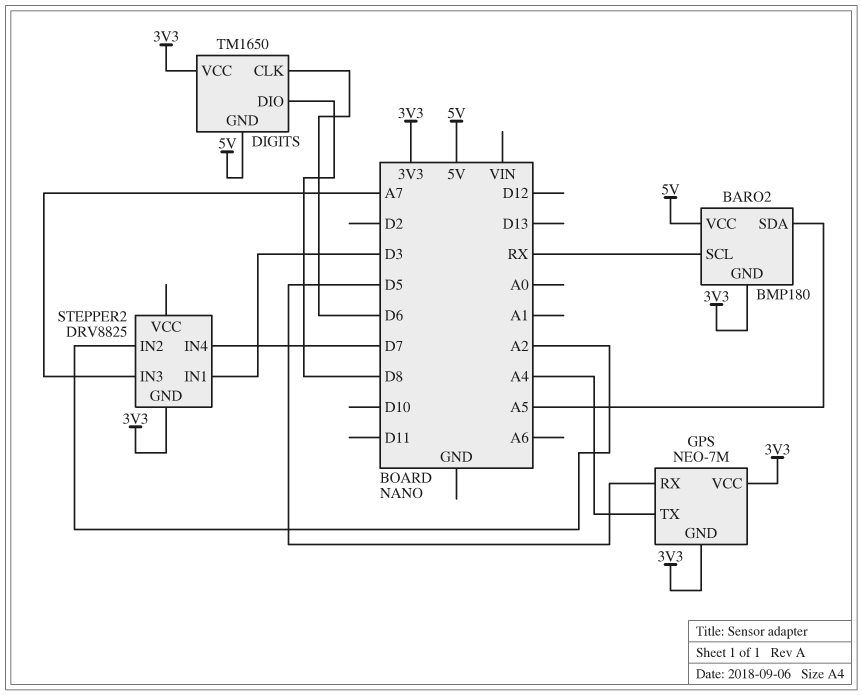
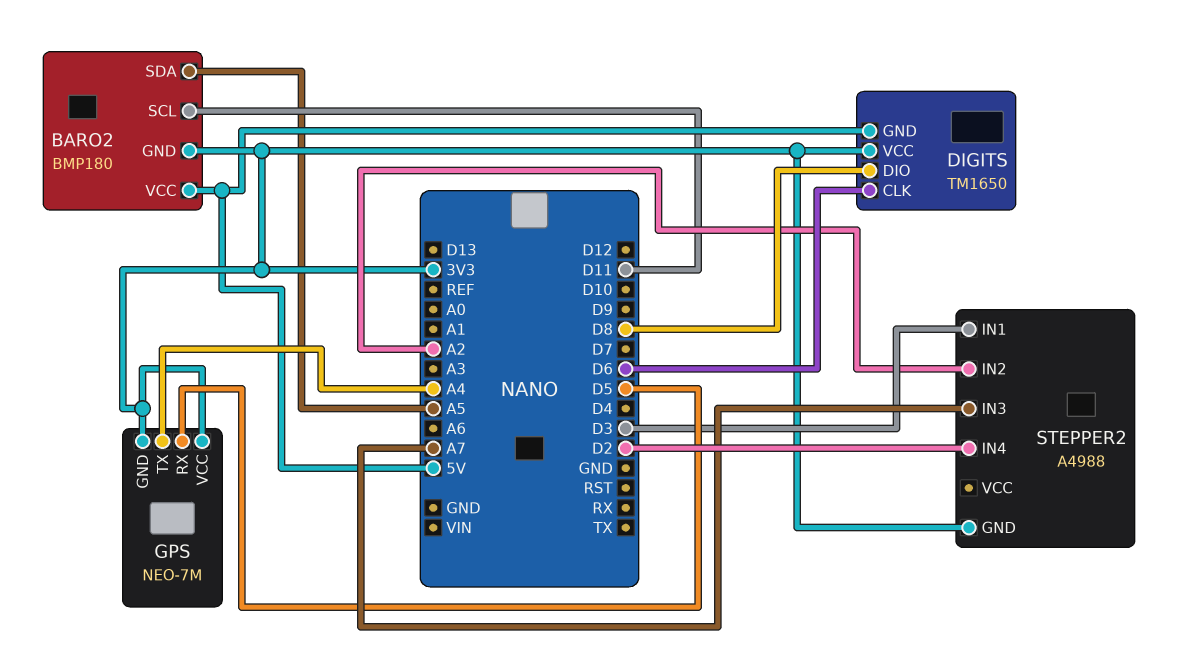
BARO2 pin SCL: RX -> D11
STEPPER2: DRV8825 -> A4988
STEPPER2 pin IN4: D7 -> D2

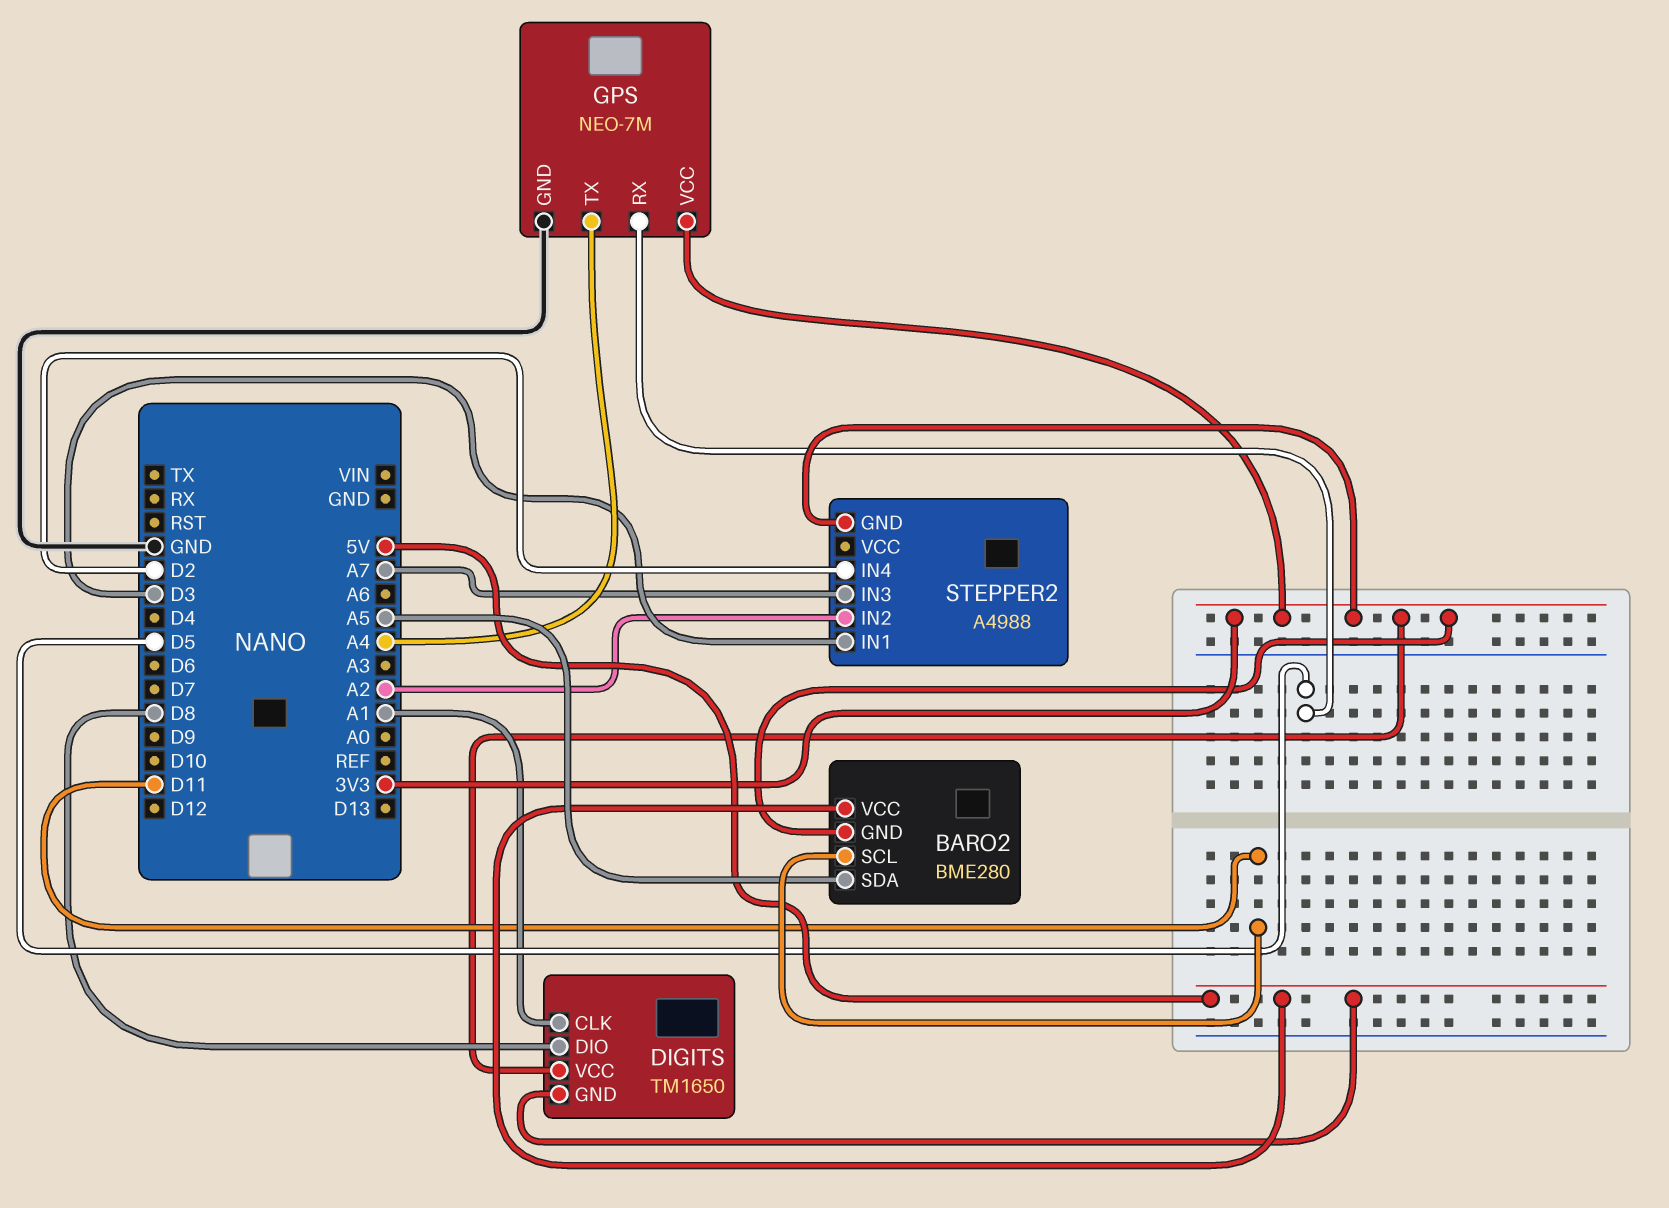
BARO2: BMP180 -> BME280
DIGITS pin CLK: D6 -> A1
GPS pin GND: 3V3 -> GND

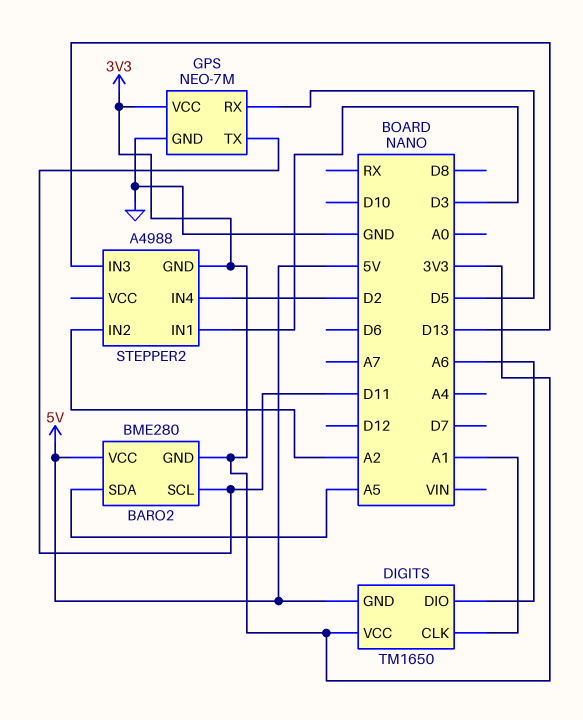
DIGITS pin DIO: D8 -> A6
GPS pin TX: A4 -> D11
STEPPER2 pin IN3: A7 -> D13

